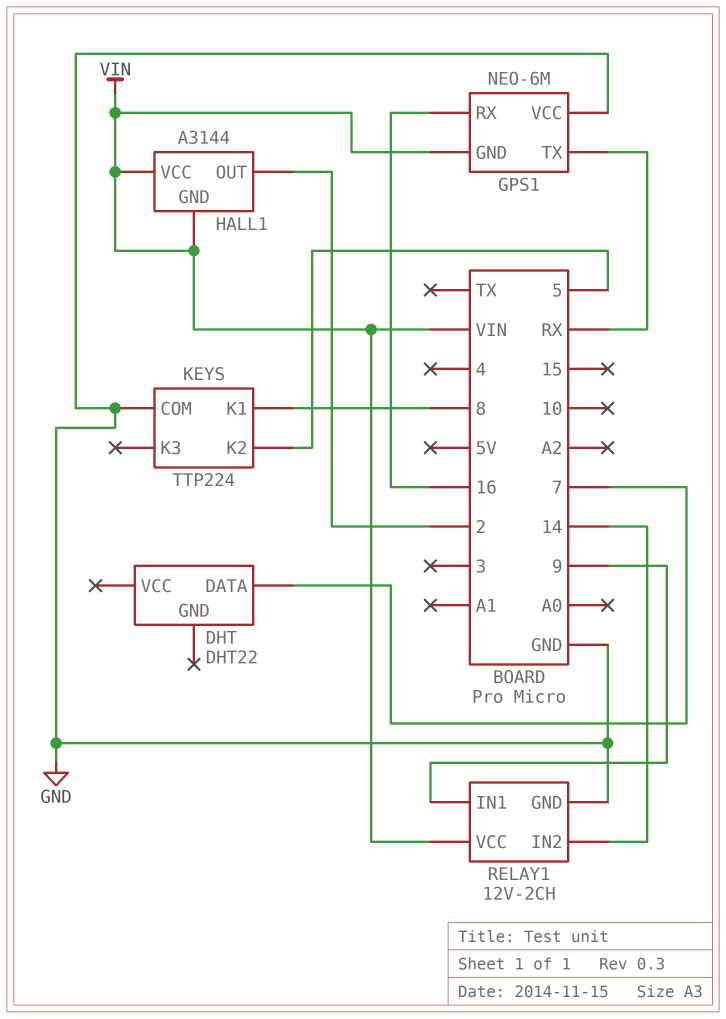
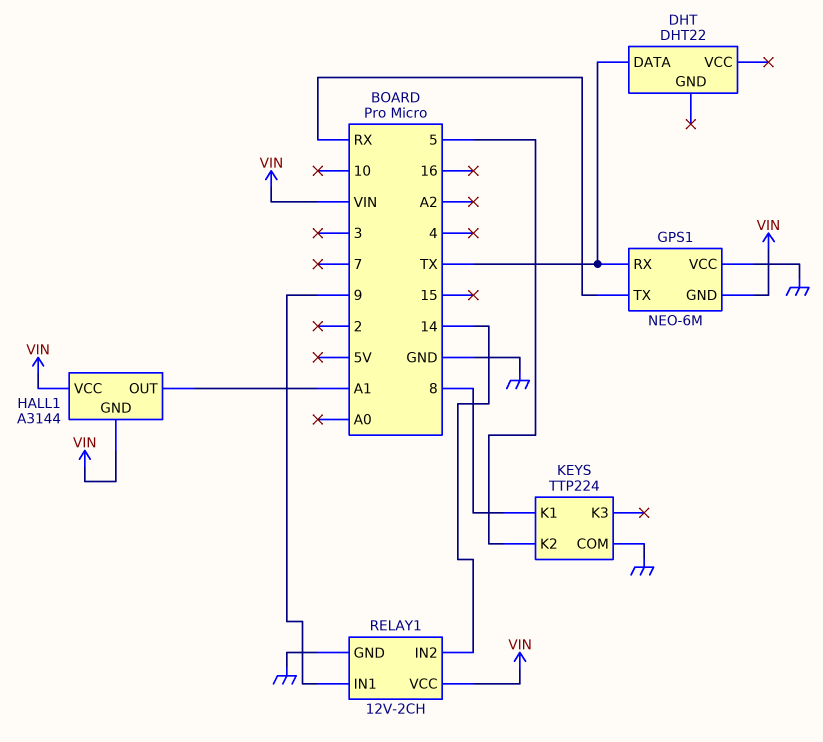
DHT pin DATA: 7 -> TX
GPS1 pin RX: 16 -> TX
HALL1 pin OUT: 2 -> A1

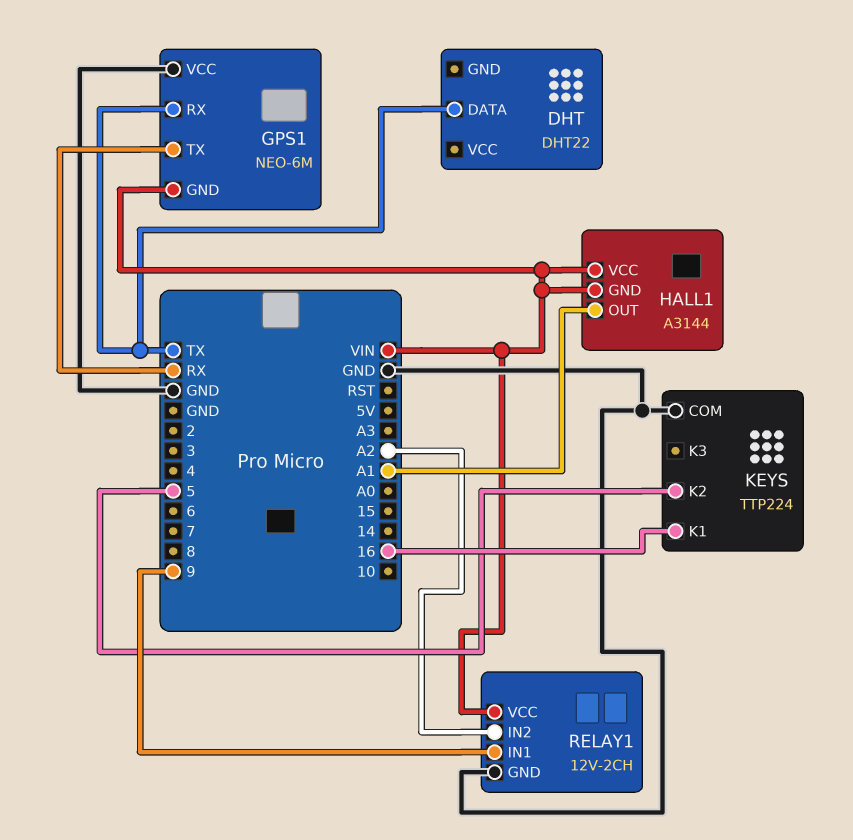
KEYS pin K1: 8 -> 16
RELAY1 pin IN2: 14 -> A2

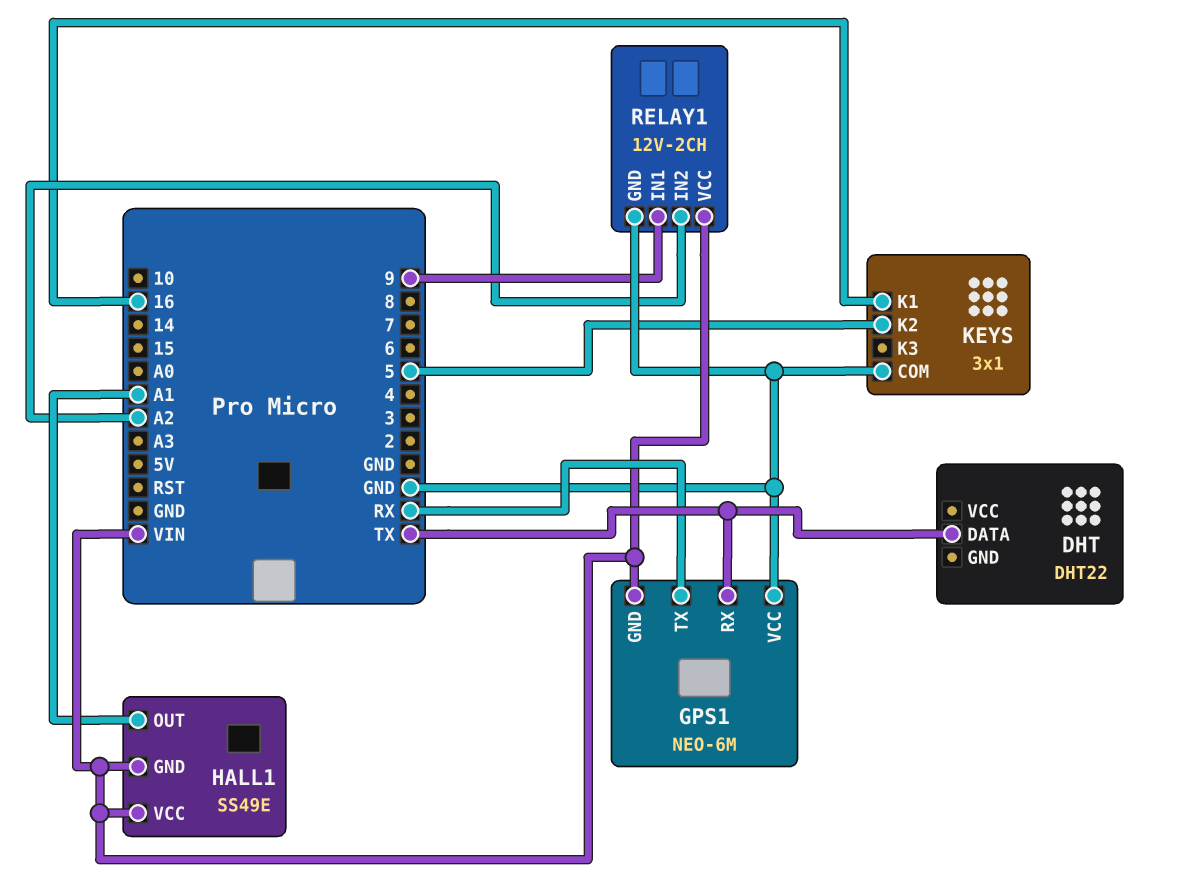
HALL1: A3144 -> SS49E
KEYS: TTP224 -> 3x1

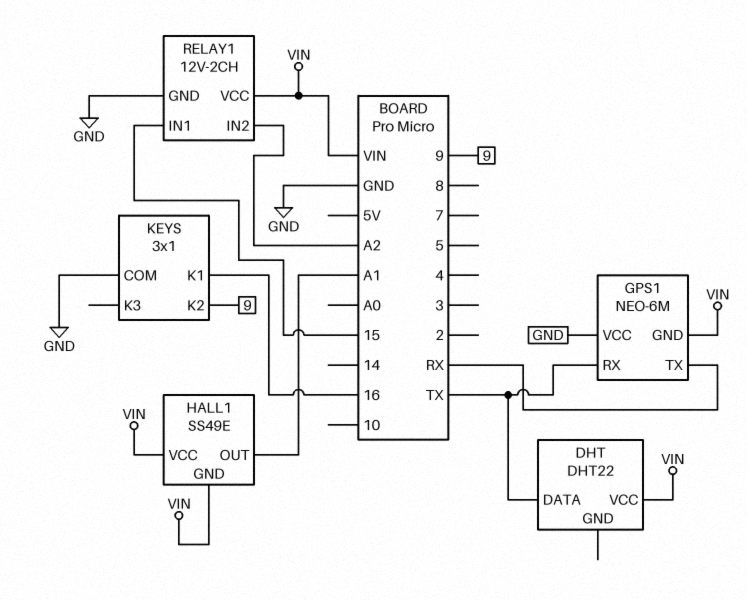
DHT pin VCC: none -> VIN
KEYS pin K2: 5 -> 9
RELAY1 pin IN1: 9 -> 15

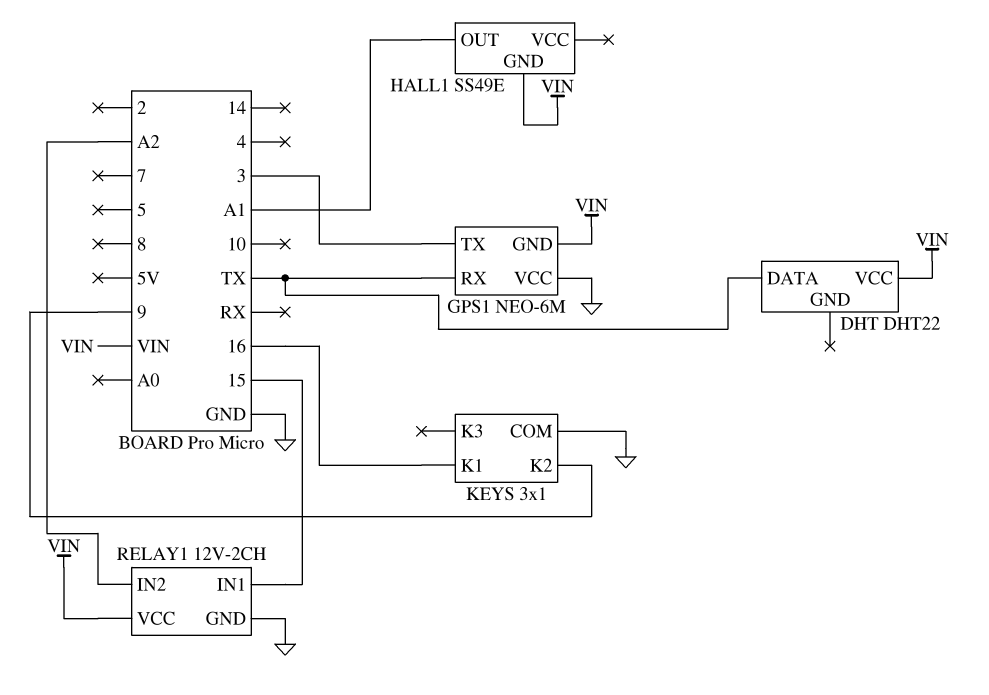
GPS1 pin TX: RX -> 3
HALL1 pin VCC: VIN -> none

